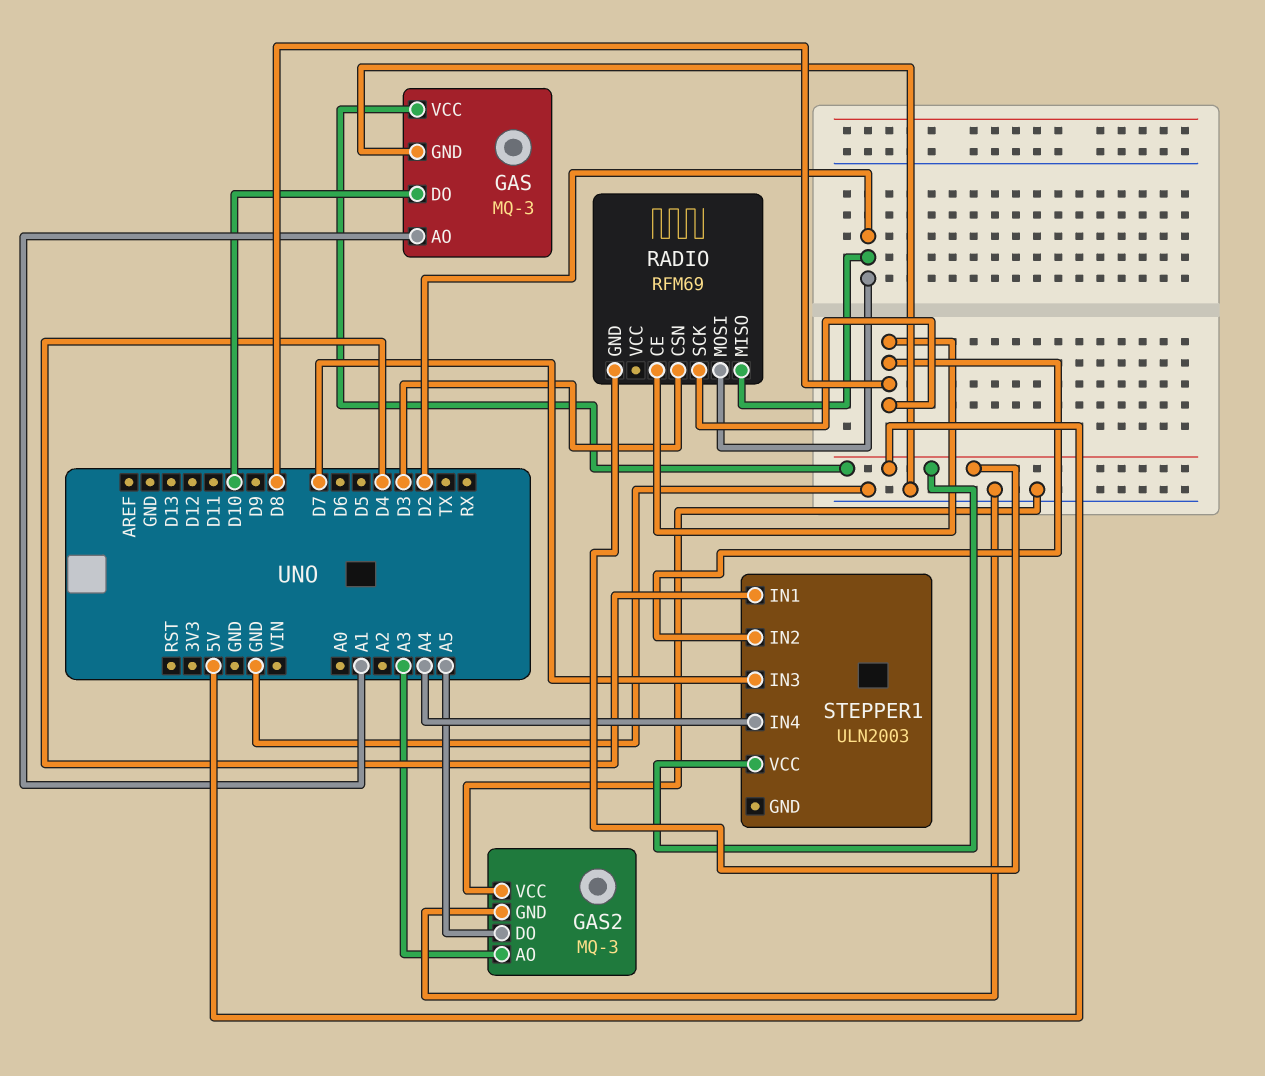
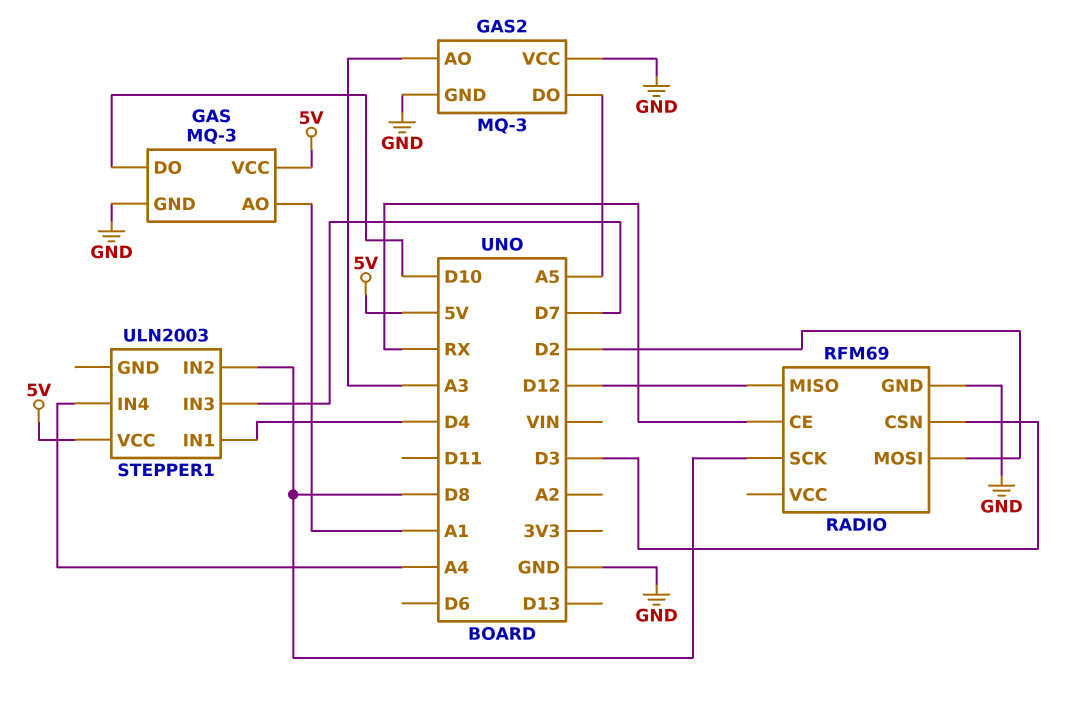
RADIO pin CE: D8 -> RX
RADIO pin GND: 5V -> GND
RADIO pin MISO: D2 -> D12

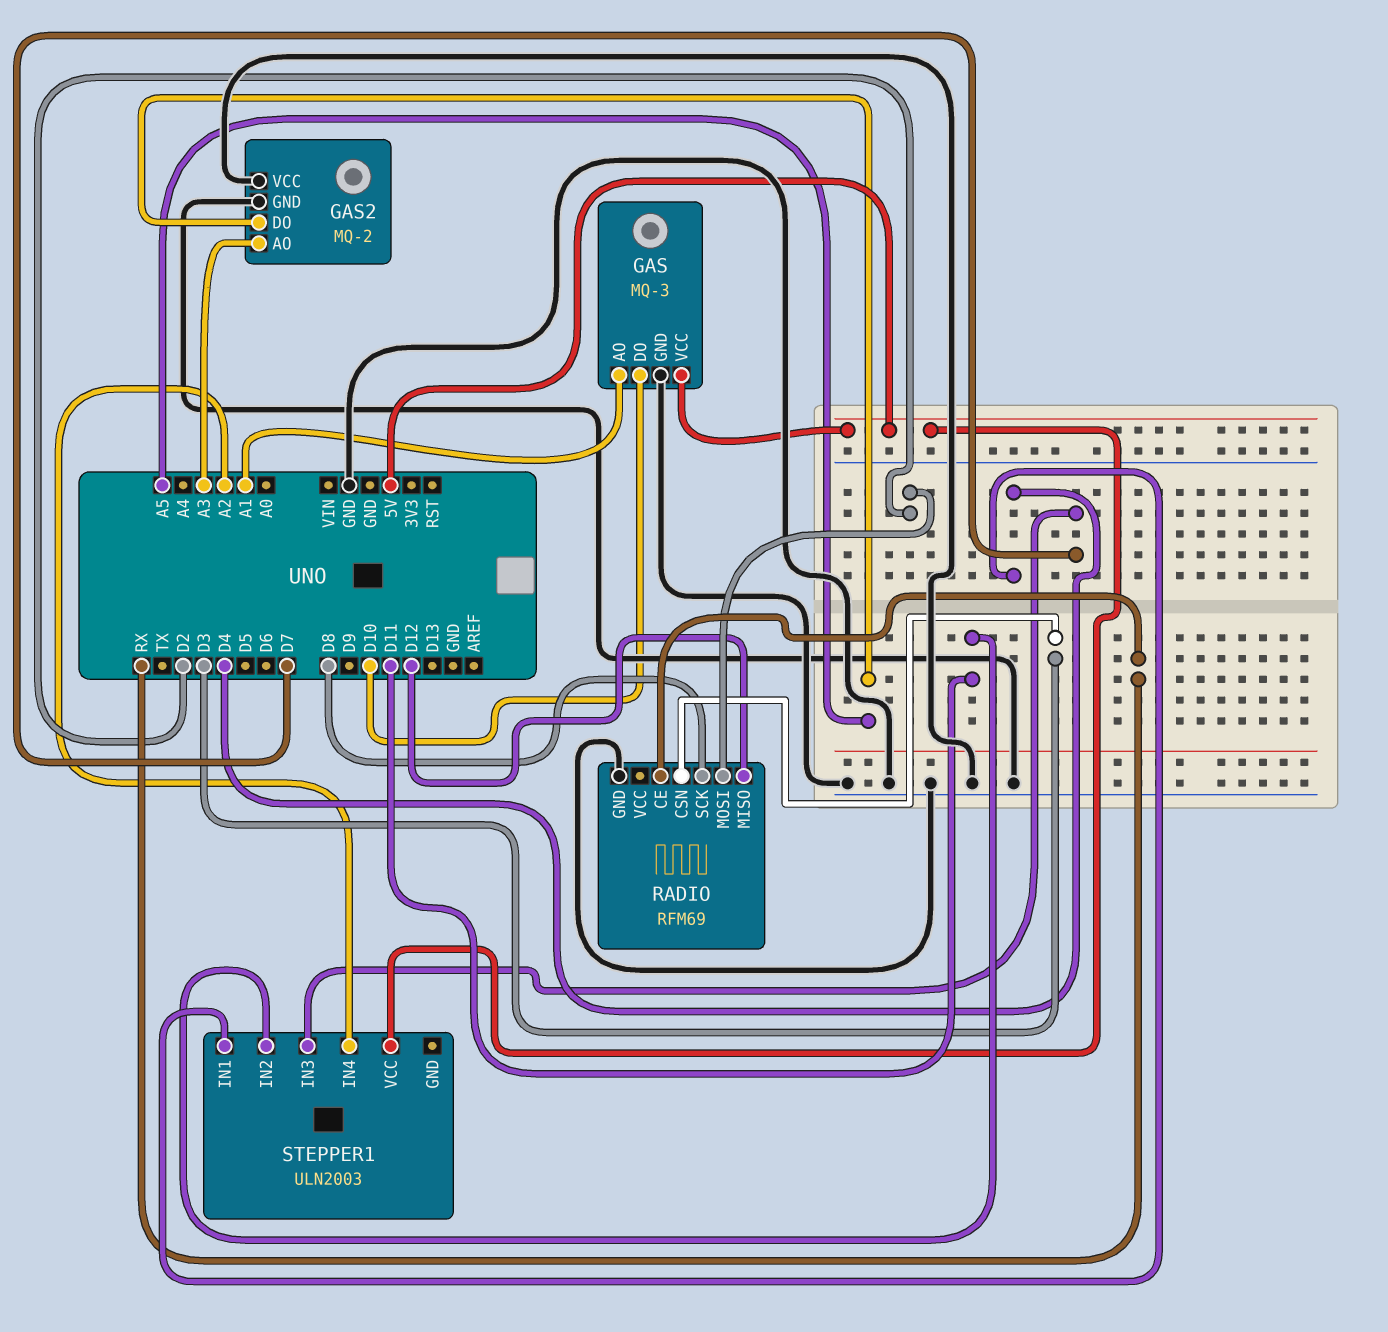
GAS2: MQ-3 -> MQ-2
STEPPER1 pin IN2: D8 -> D11
STEPPER1 pin IN4: A4 -> A2

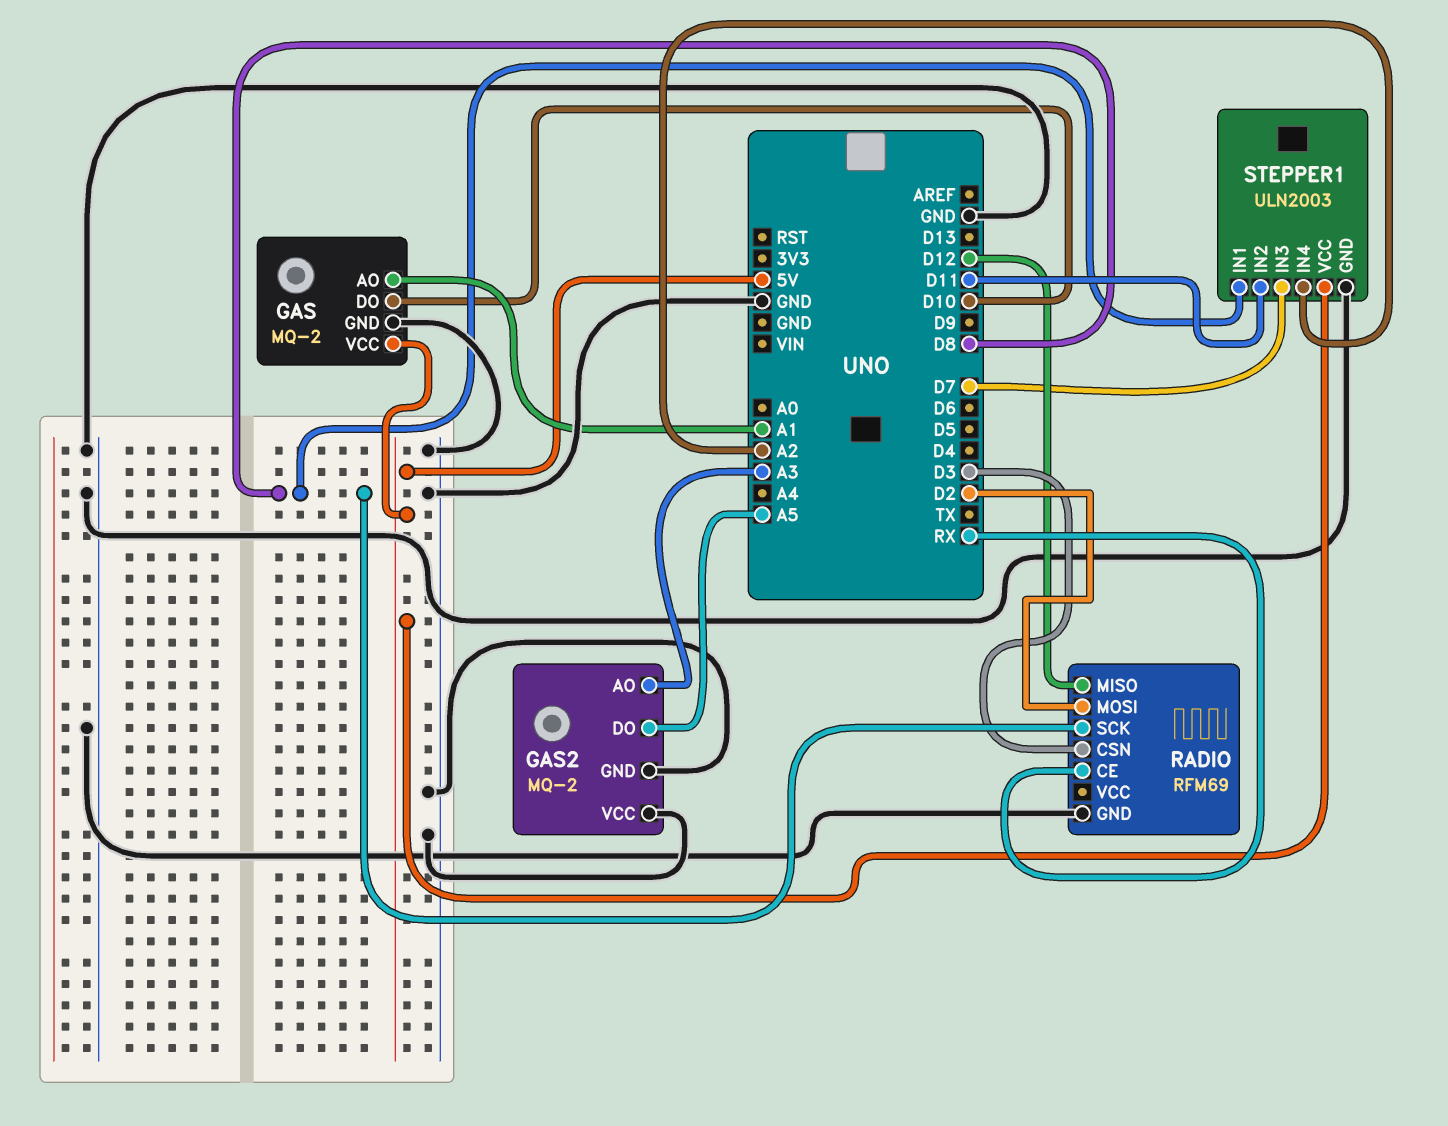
GAS: MQ-3 -> MQ-2
STEPPER1 pin GND: none -> GND
STEPPER1 pin IN1: D4 -> D8

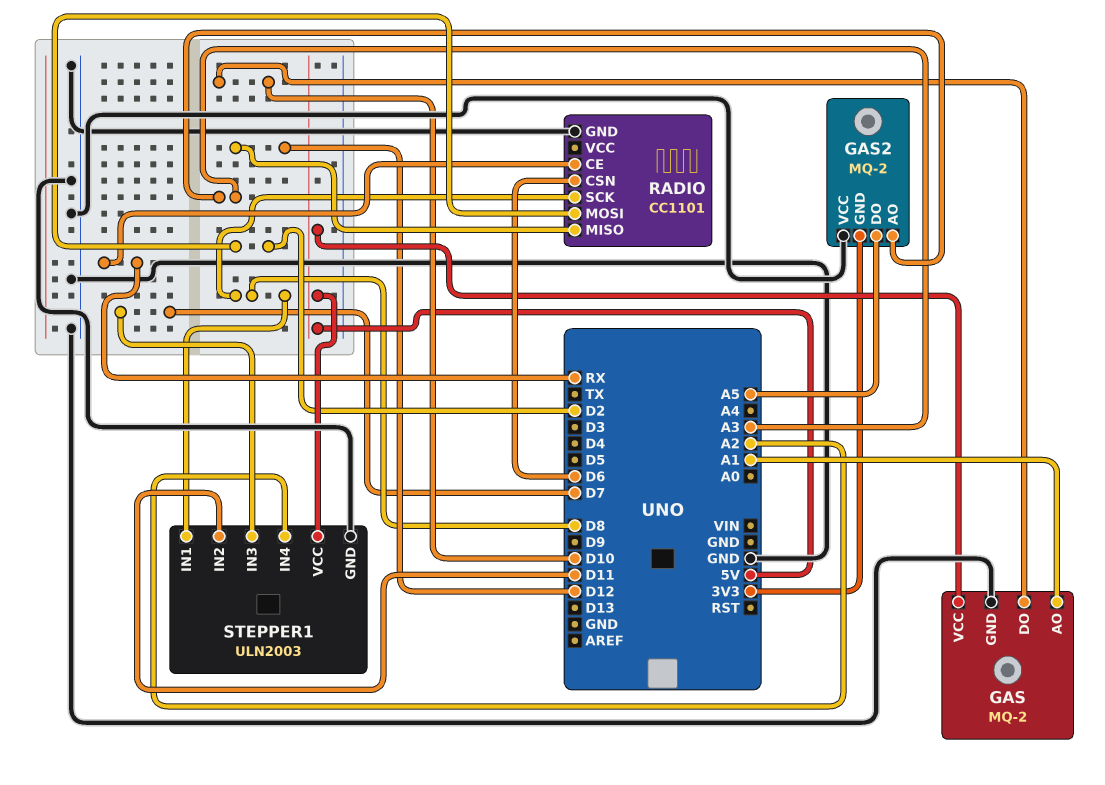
GAS2 pin GND: GND -> 3V3
RADIO: RFM69 -> CC1101
RADIO pin CSN: D3 -> D6

